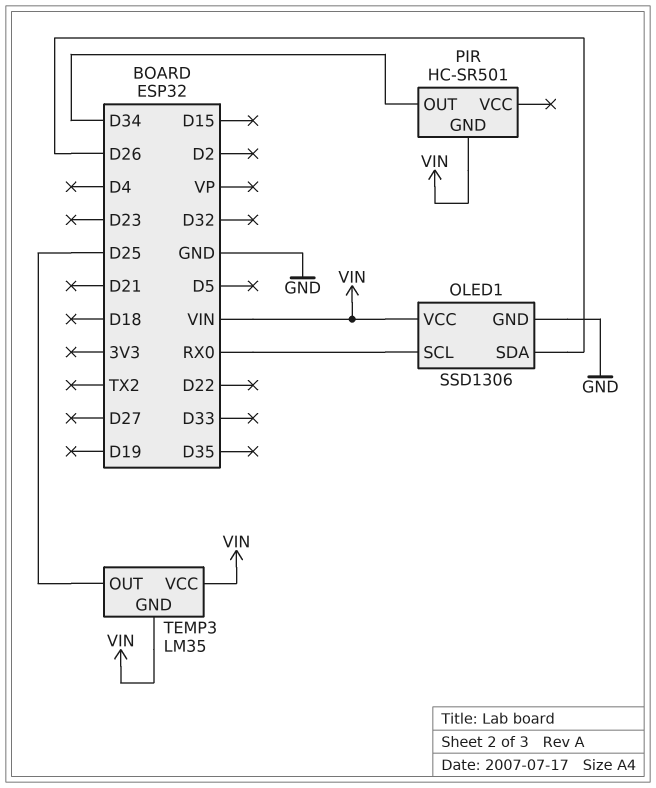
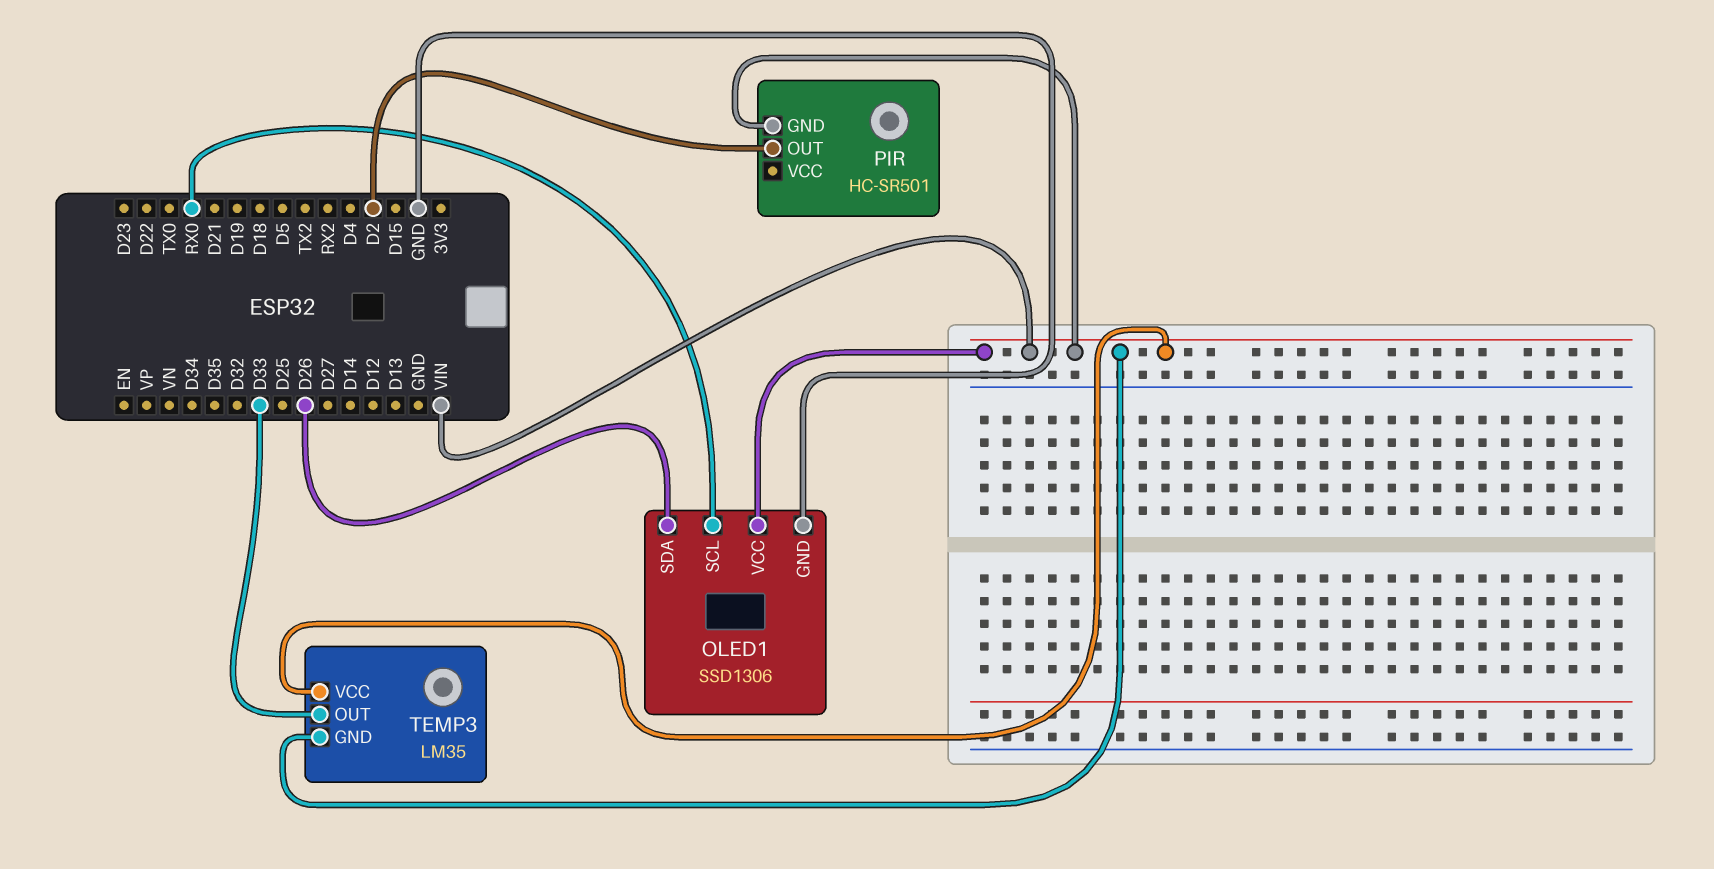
PIR pin OUT: D34 -> D2
TEMP3 pin OUT: D25 -> D33

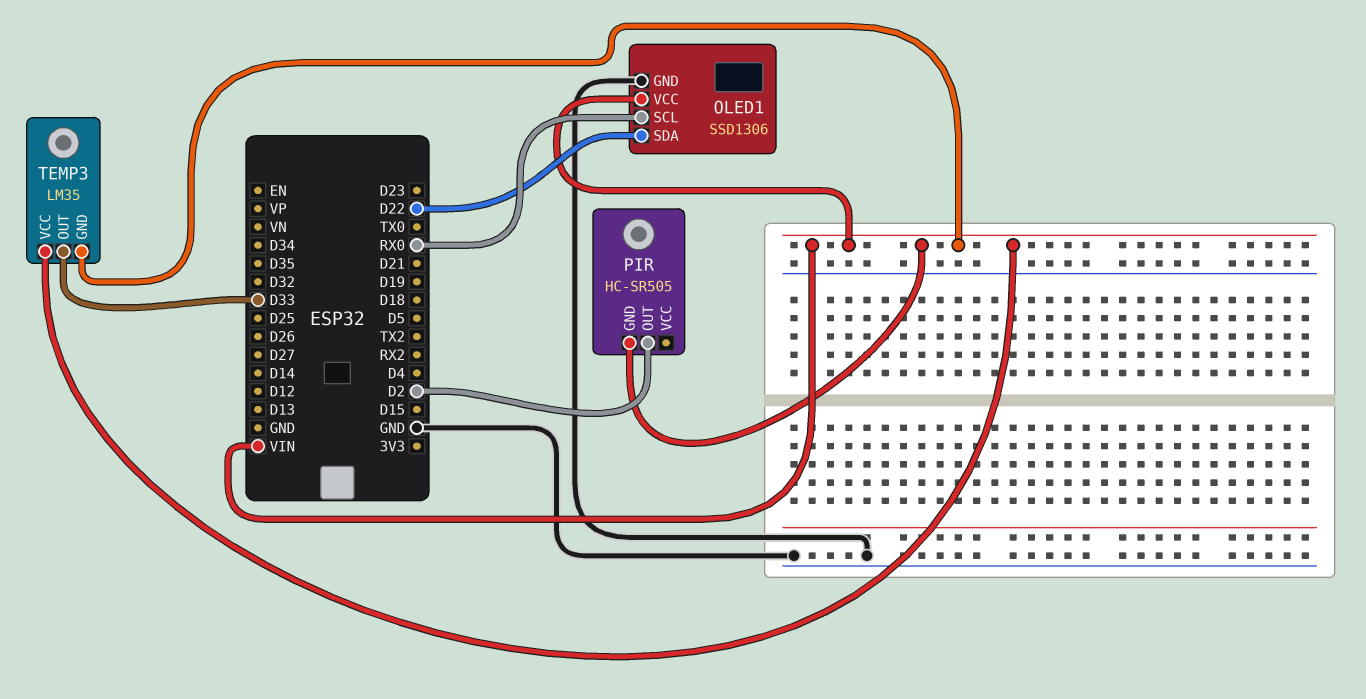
OLED1 pin SDA: D26 -> D22
PIR: HC-SR501 -> HC-SR505

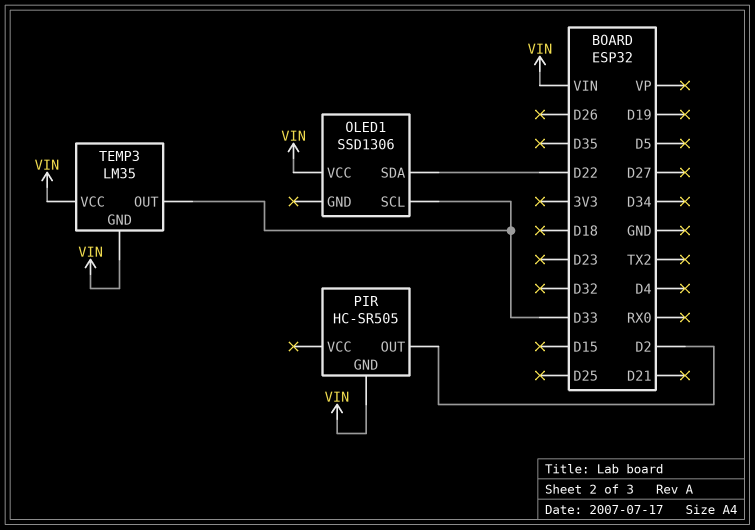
OLED1 pin GND: GND -> none
OLED1 pin SCL: RX0 -> D33

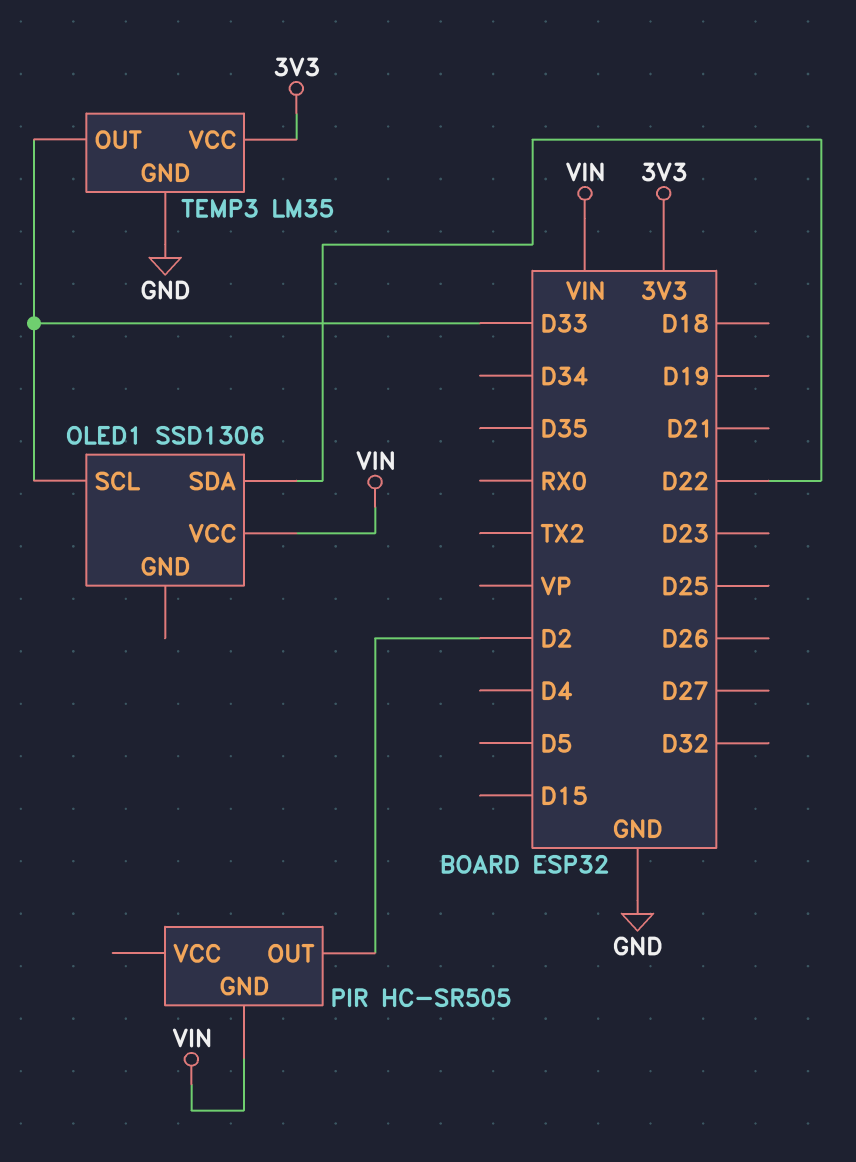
TEMP3 pin GND: VIN -> GND
TEMP3 pin VCC: VIN -> 3V3

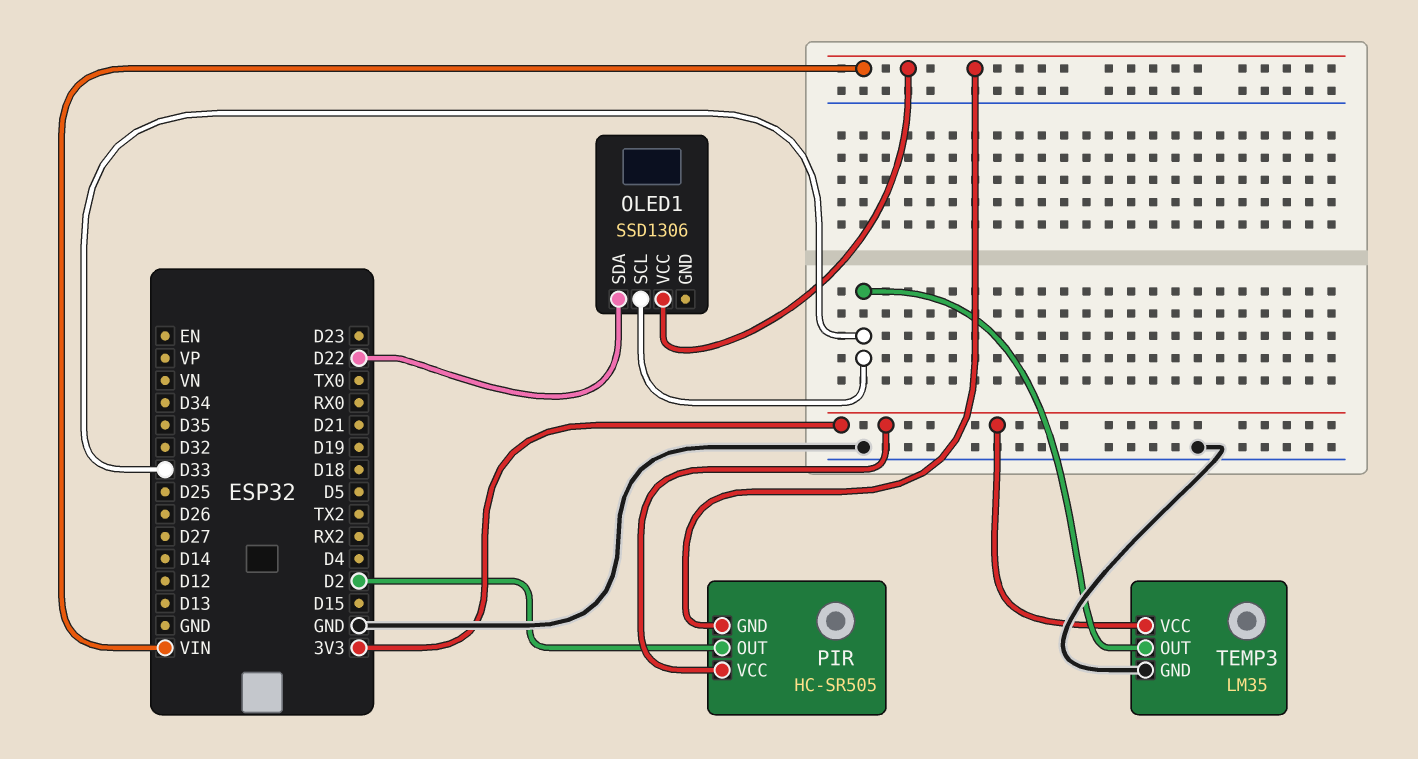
PIR pin VCC: none -> 3V3

